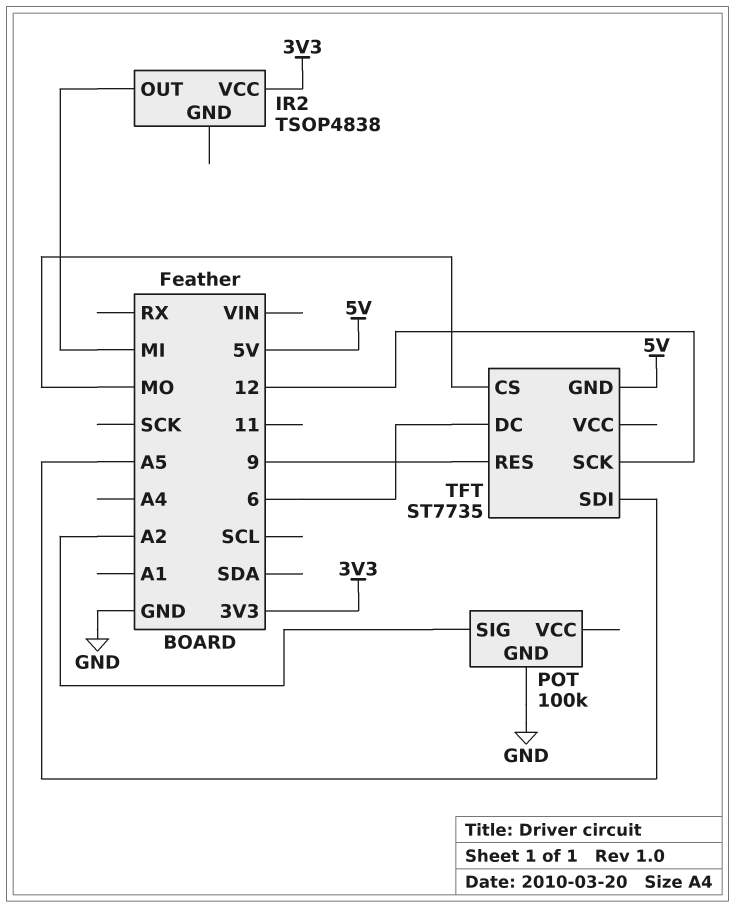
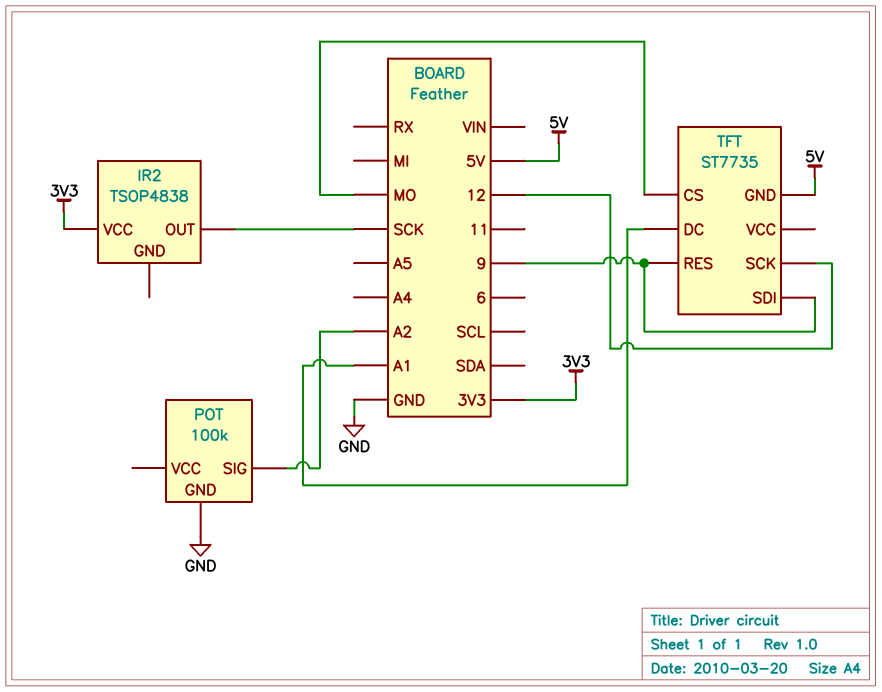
IR2 pin OUT: MI -> SCK
TFT pin DC: 6 -> A1
TFT pin SDI: A5 -> 9

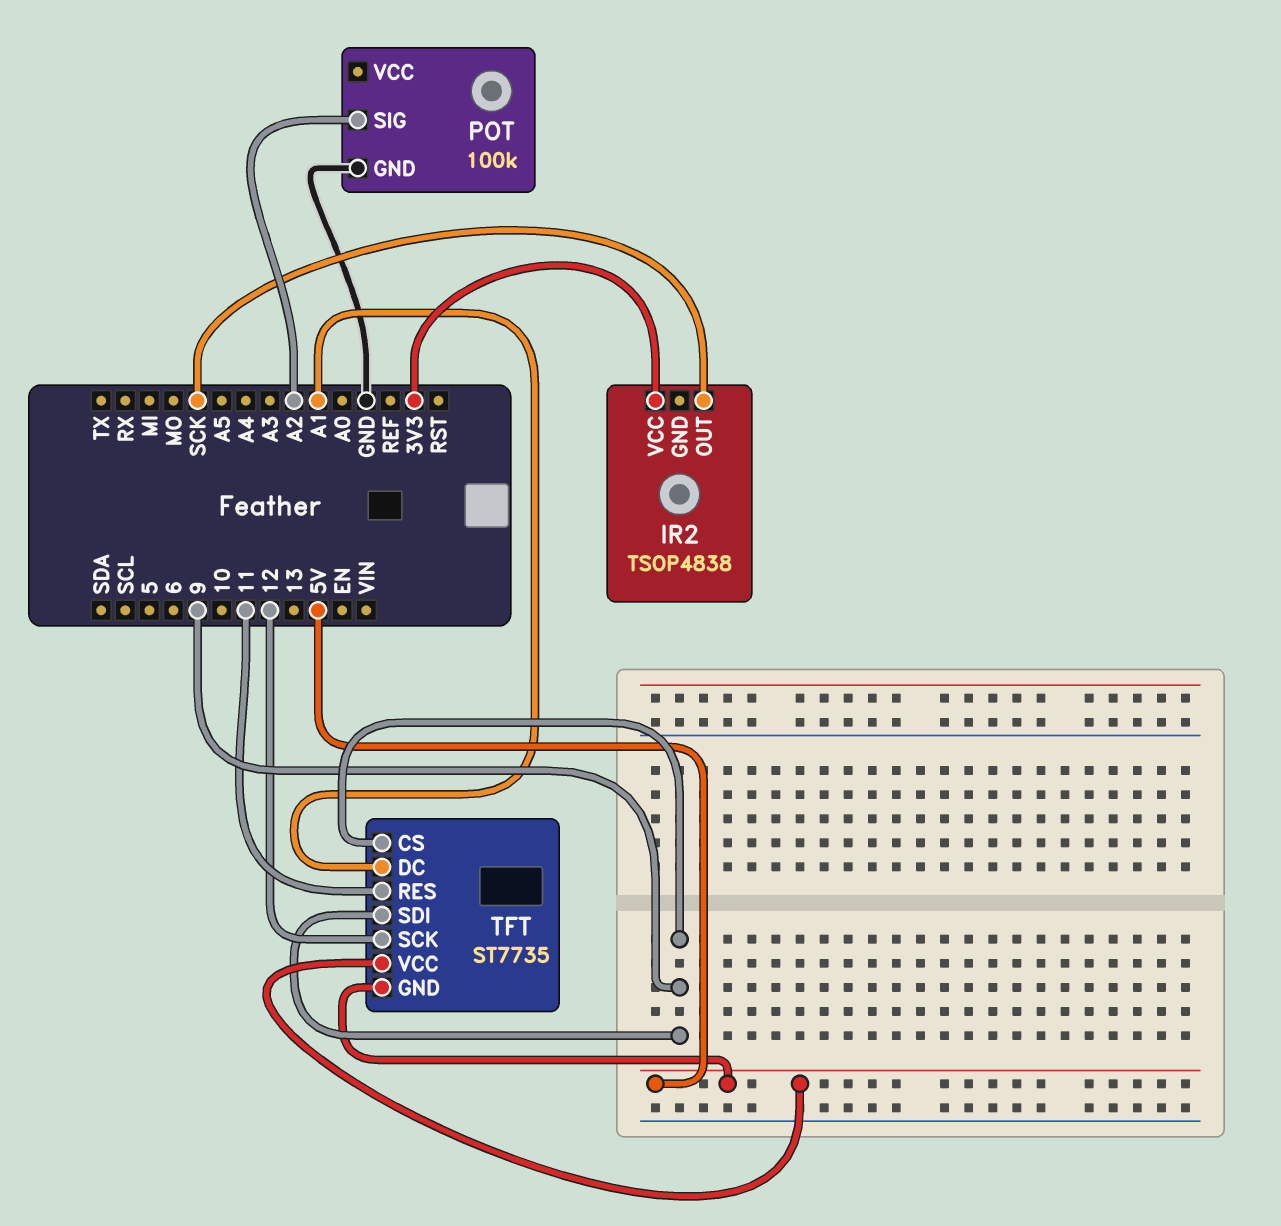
TFT pin CS: MO -> 9
TFT pin RES: 9 -> 11
TFT pin VCC: none -> 5V

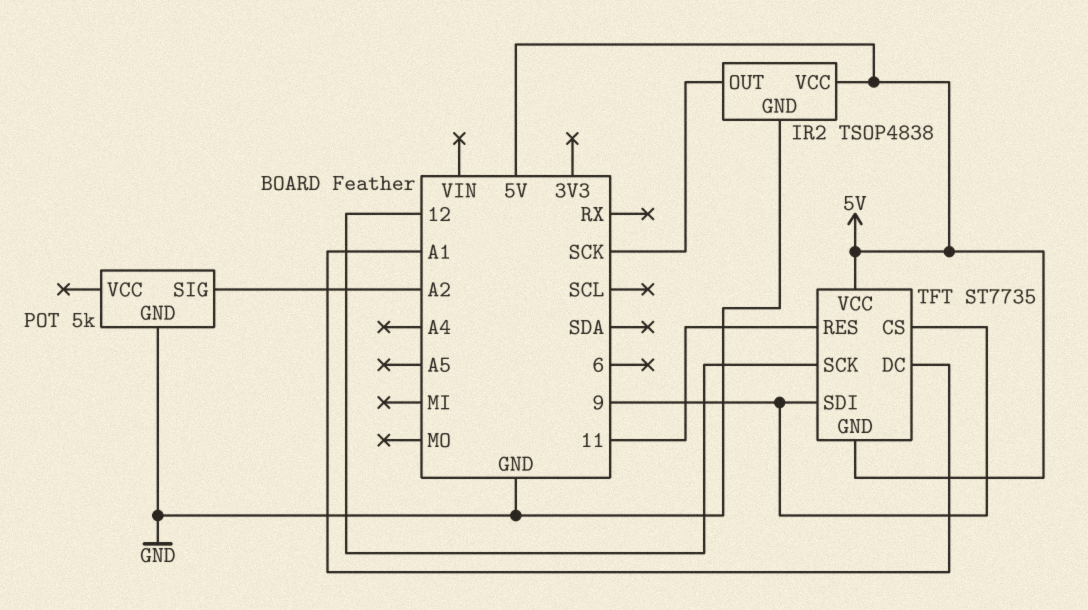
IR2 pin GND: none -> GND
IR2 pin VCC: 3V3 -> 5V
POT: 100k -> 5k

